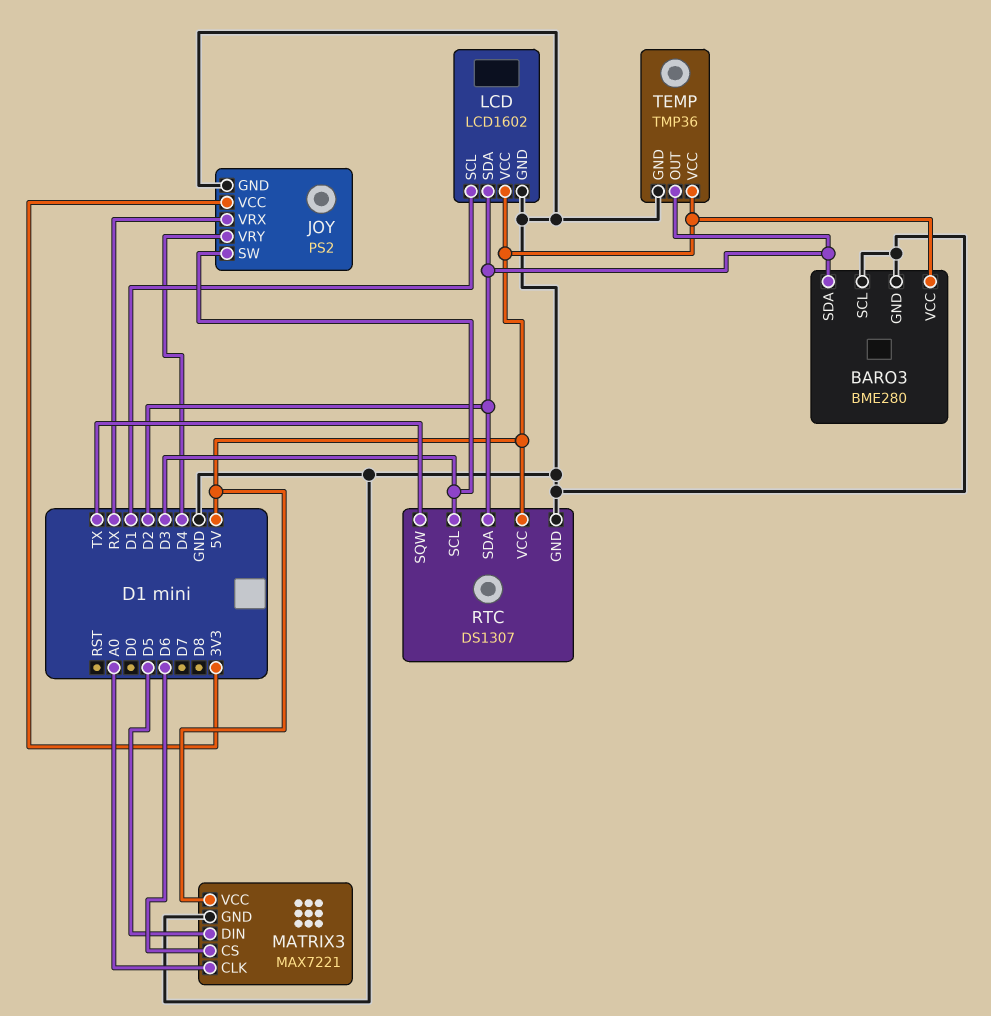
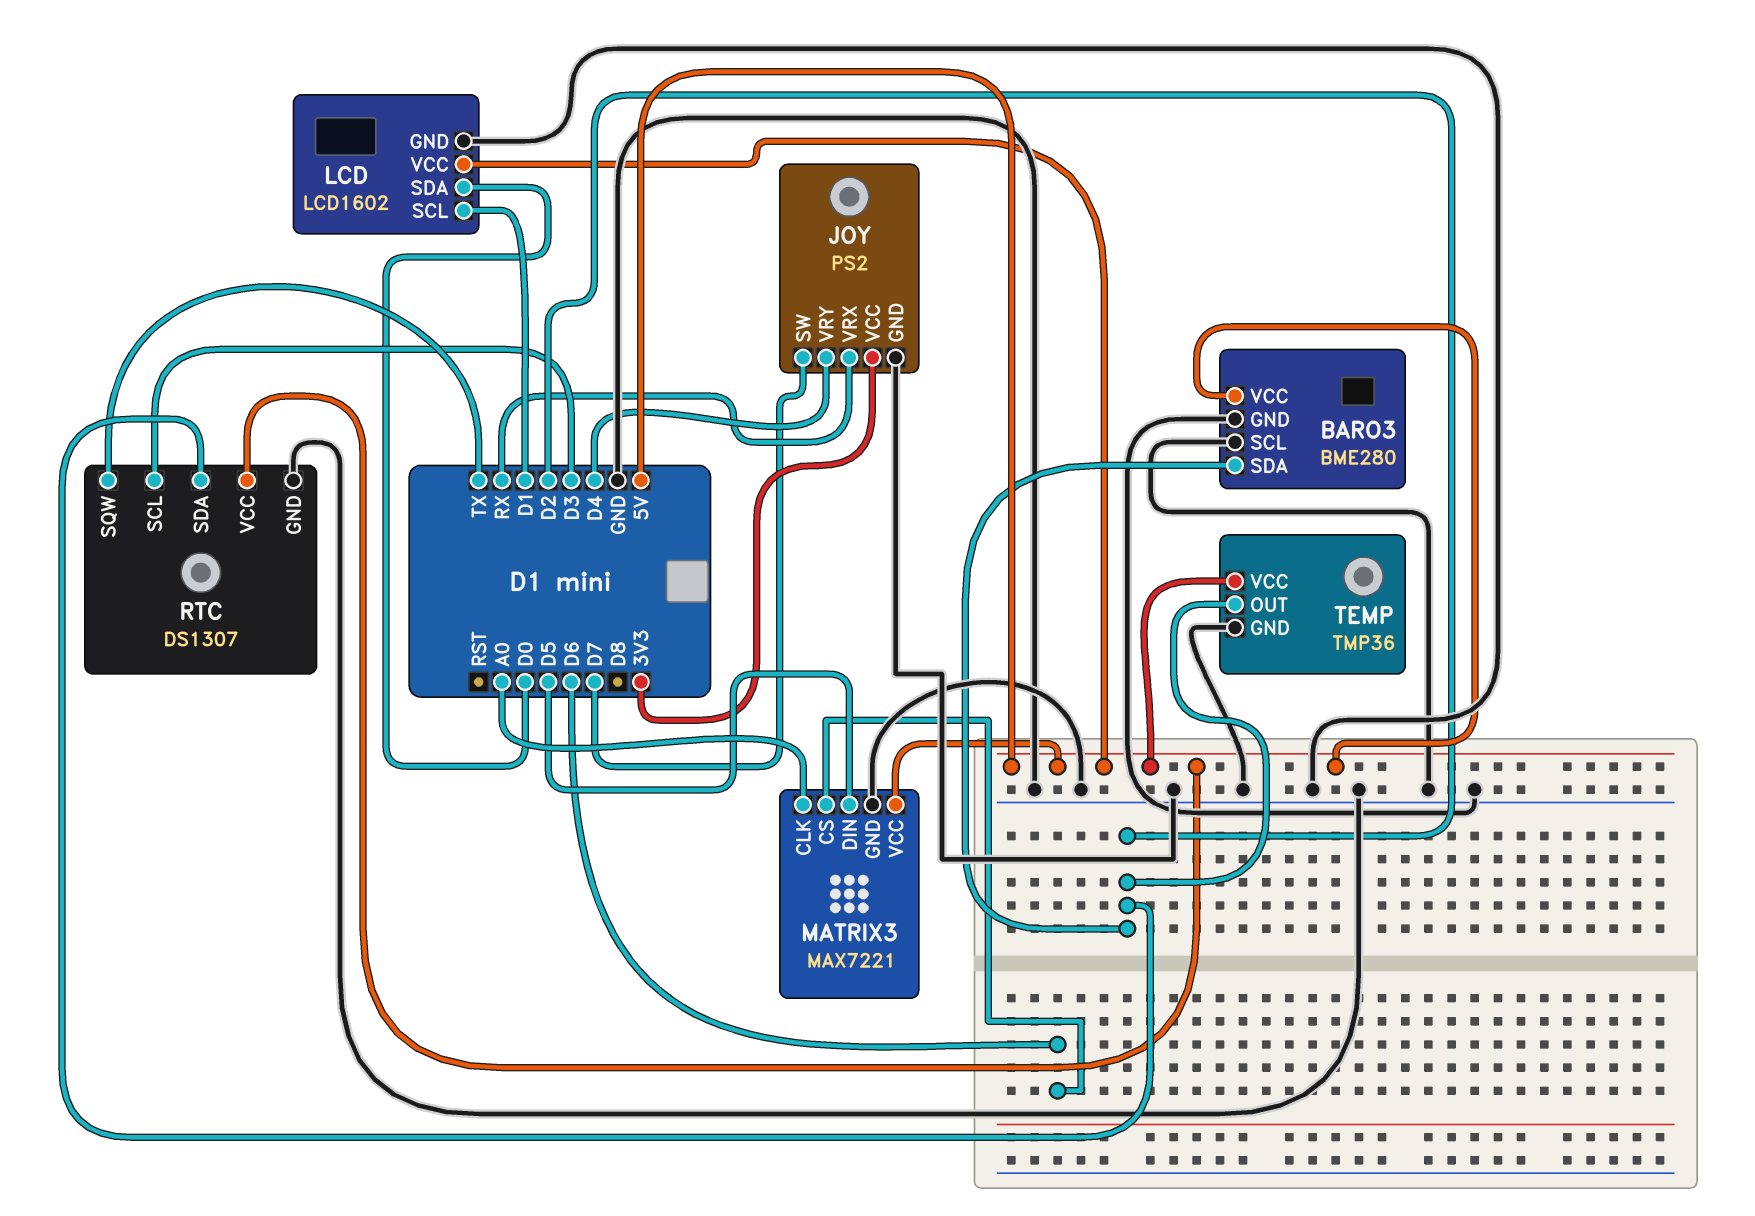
JOY pin SW: D3 -> D7
LCD pin SDA: D2 -> D0

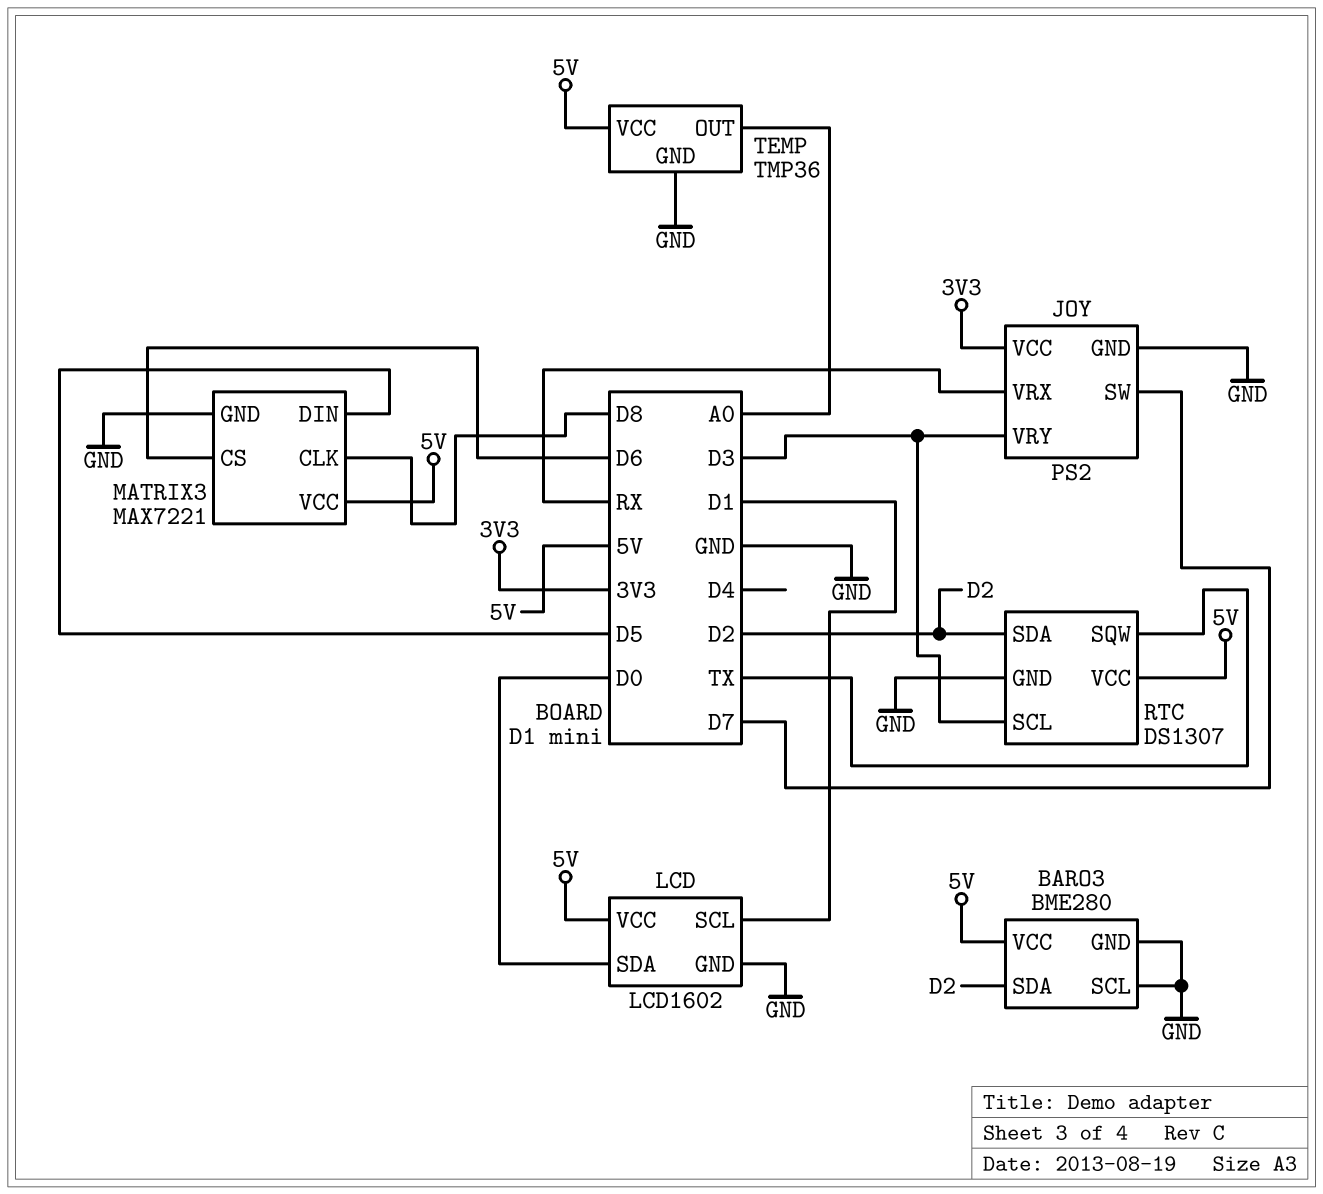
JOY pin VRY: D4 -> D3
MATRIX3 pin CLK: A0 -> D8
TEMP pin OUT: D2 -> A0

